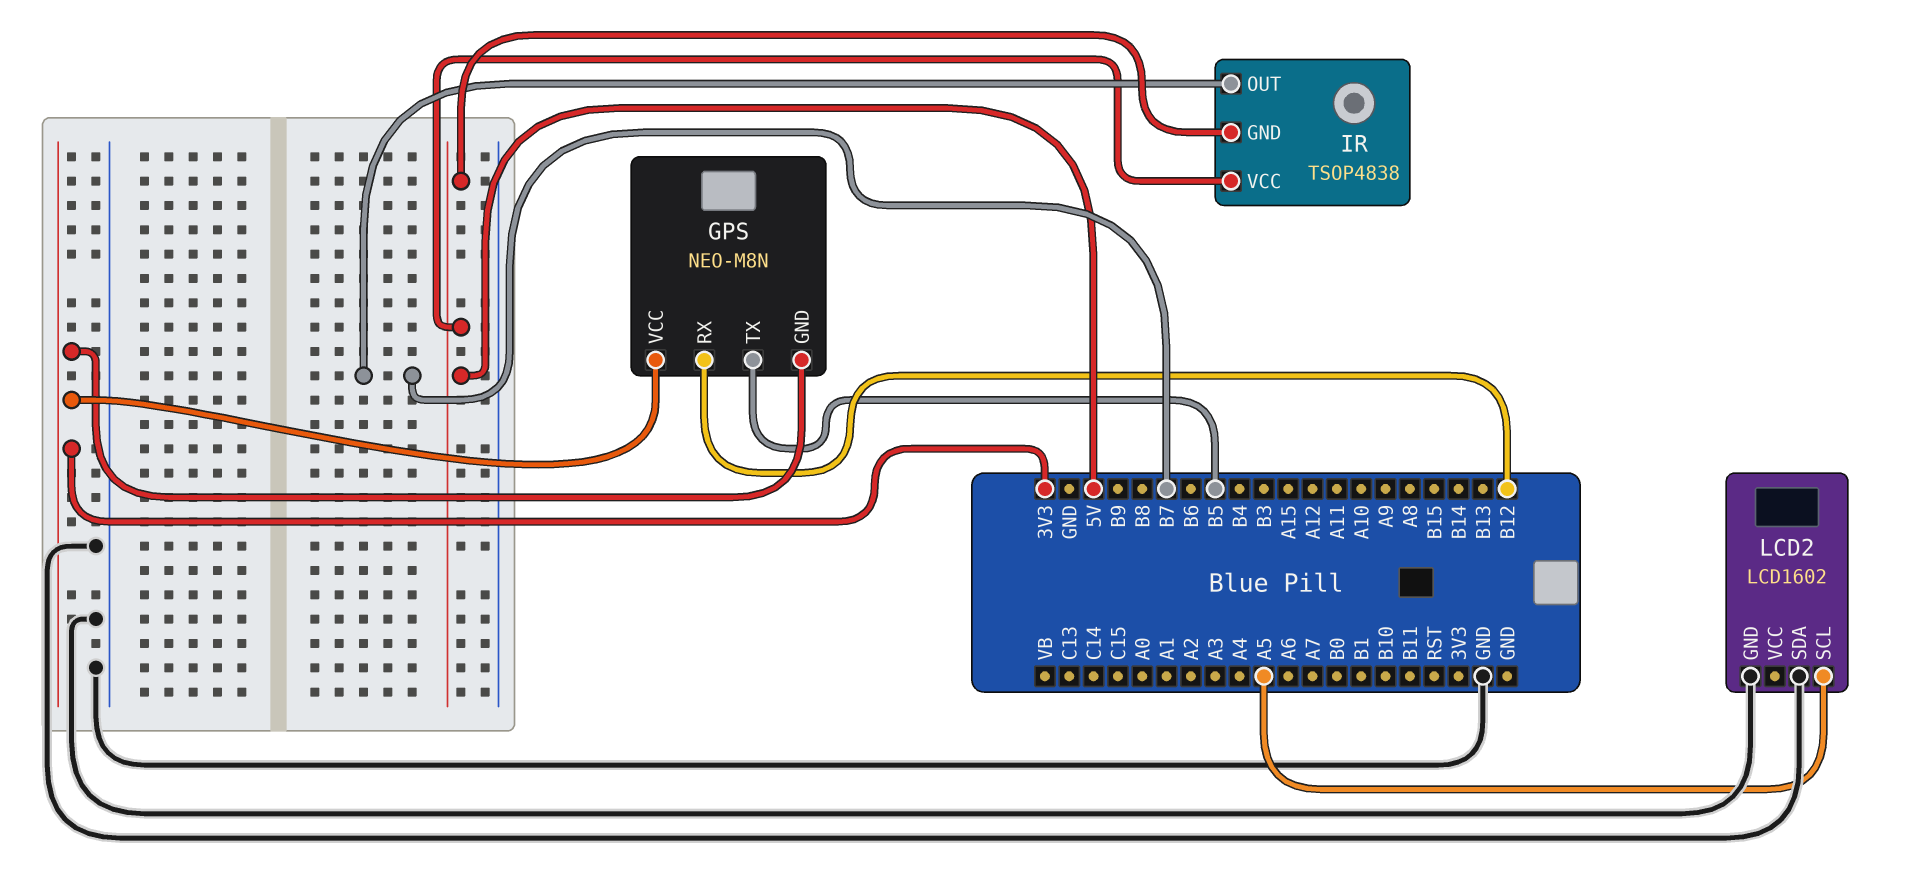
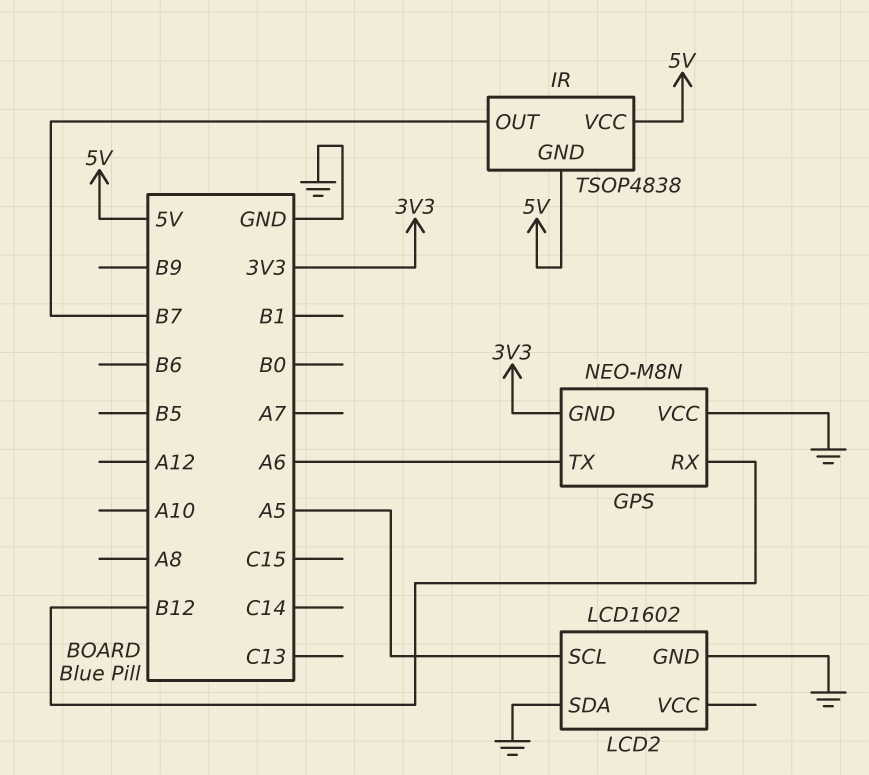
GPS pin TX: B5 -> A6
GPS pin VCC: 3V3 -> GND

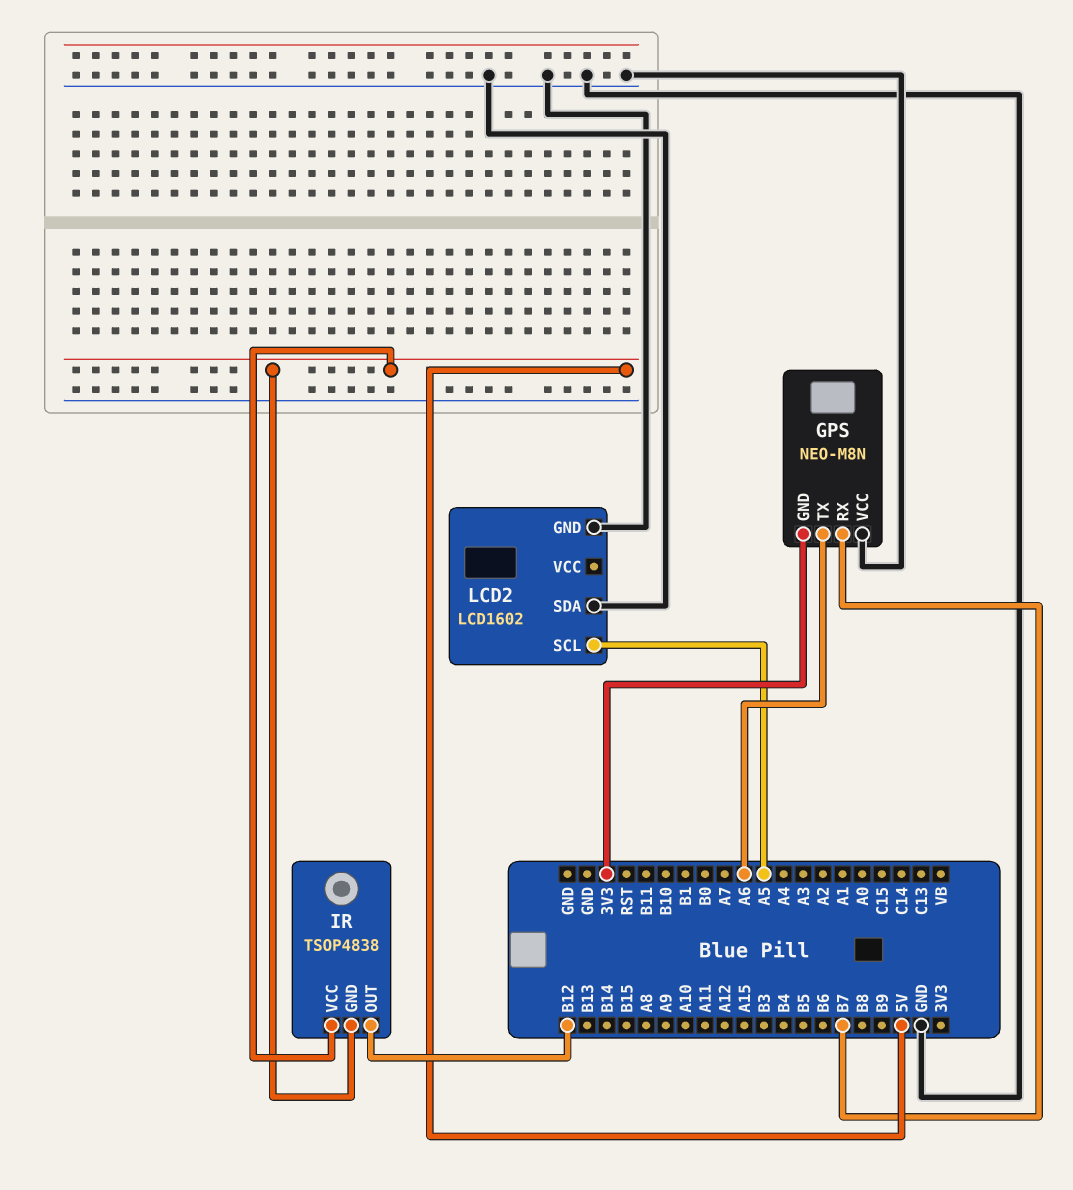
GPS pin RX: B12 -> B7
IR pin OUT: B7 -> B12

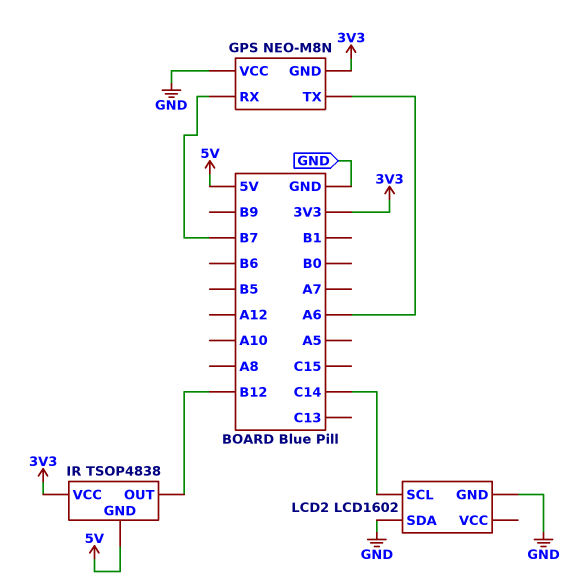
IR pin VCC: 5V -> 3V3
LCD2 pin SCL: A5 -> C14

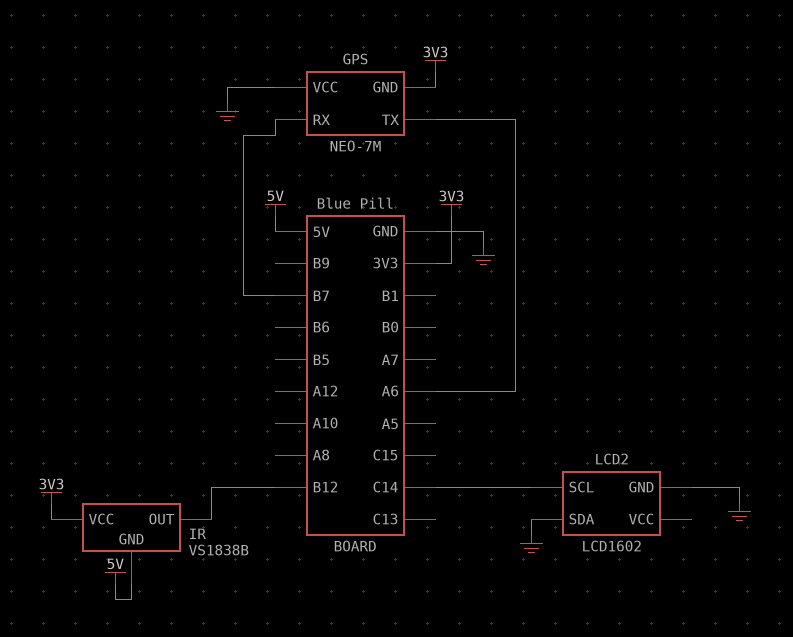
GPS: NEO-M8N -> NEO-7M
IR: TSOP4838 -> VS1838B

